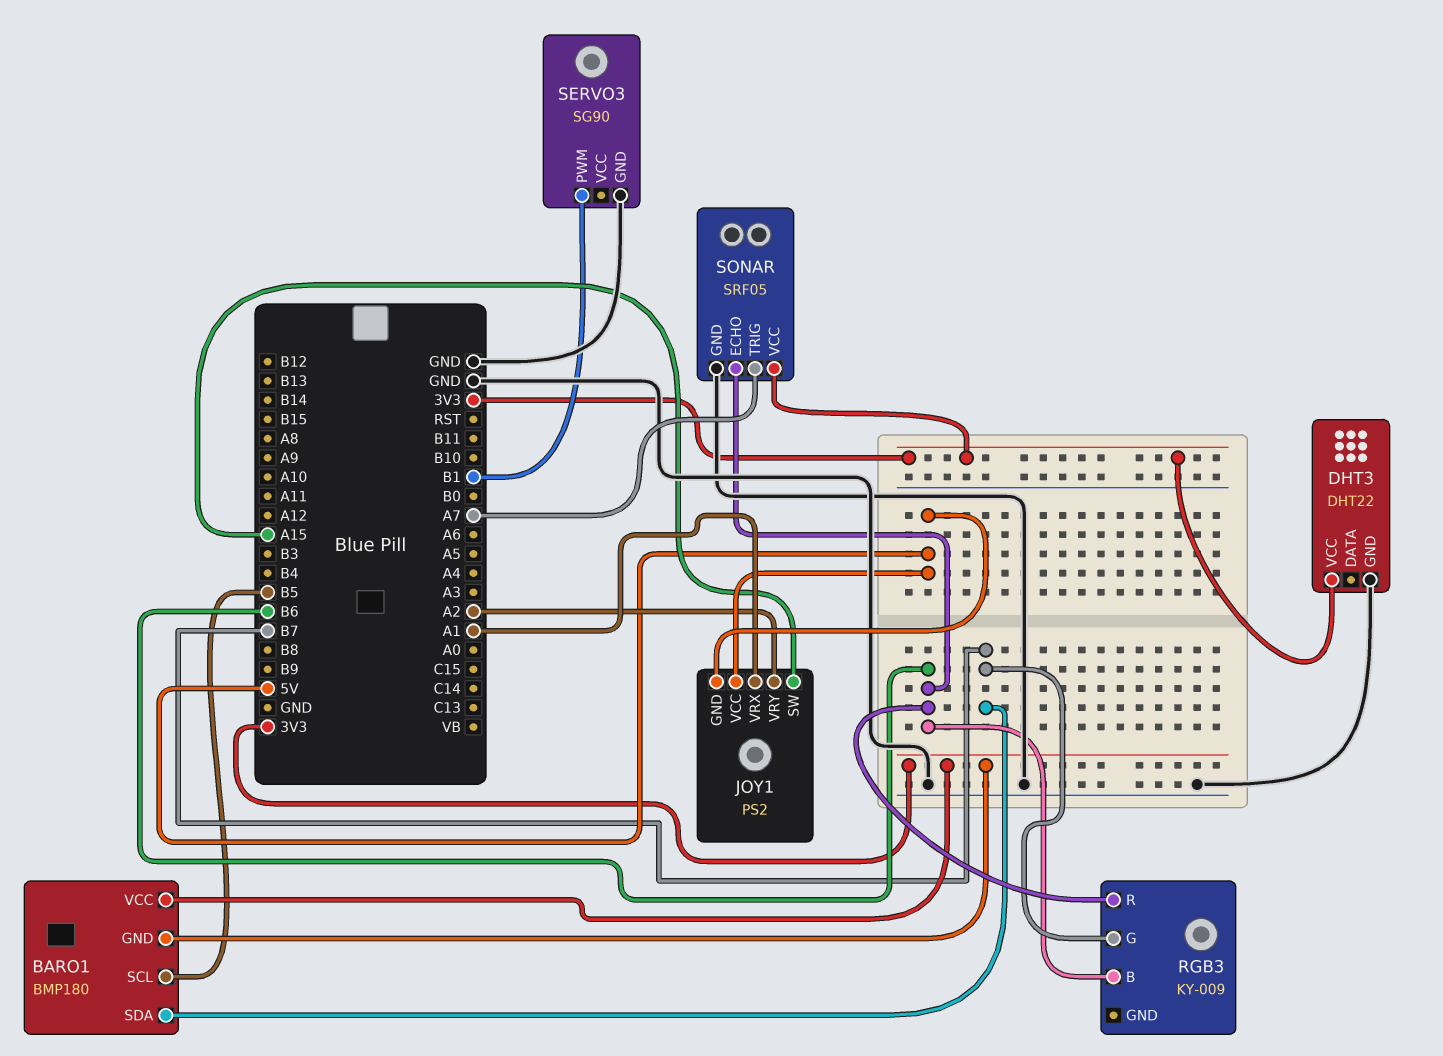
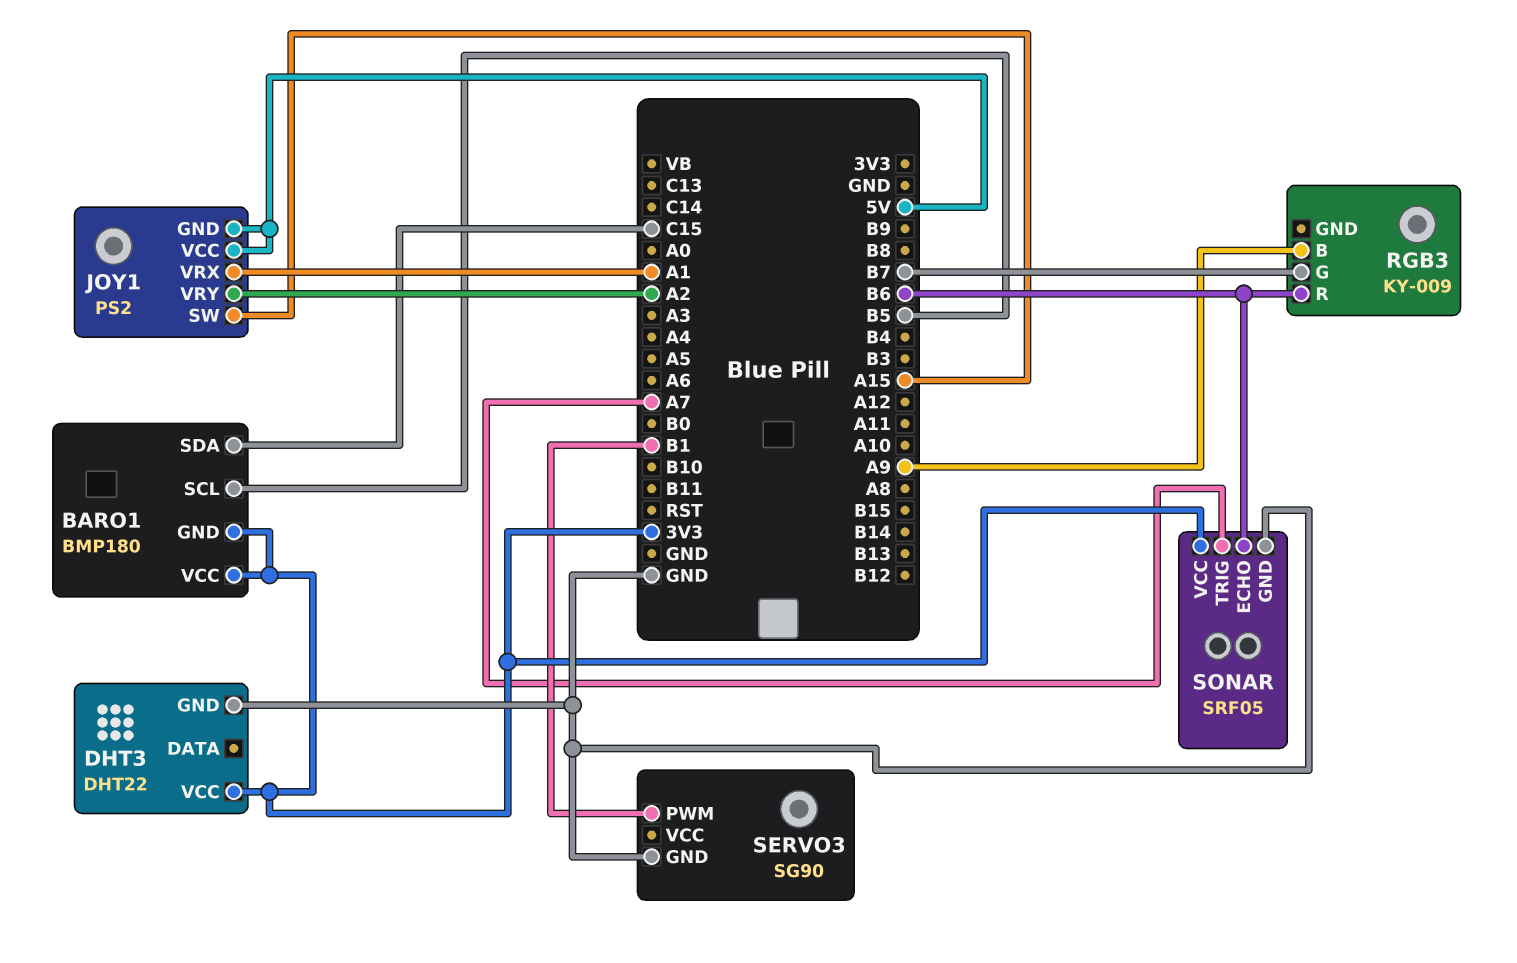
BARO1 pin SDA: B7 -> C15
RGB3 pin B: B6 -> A9

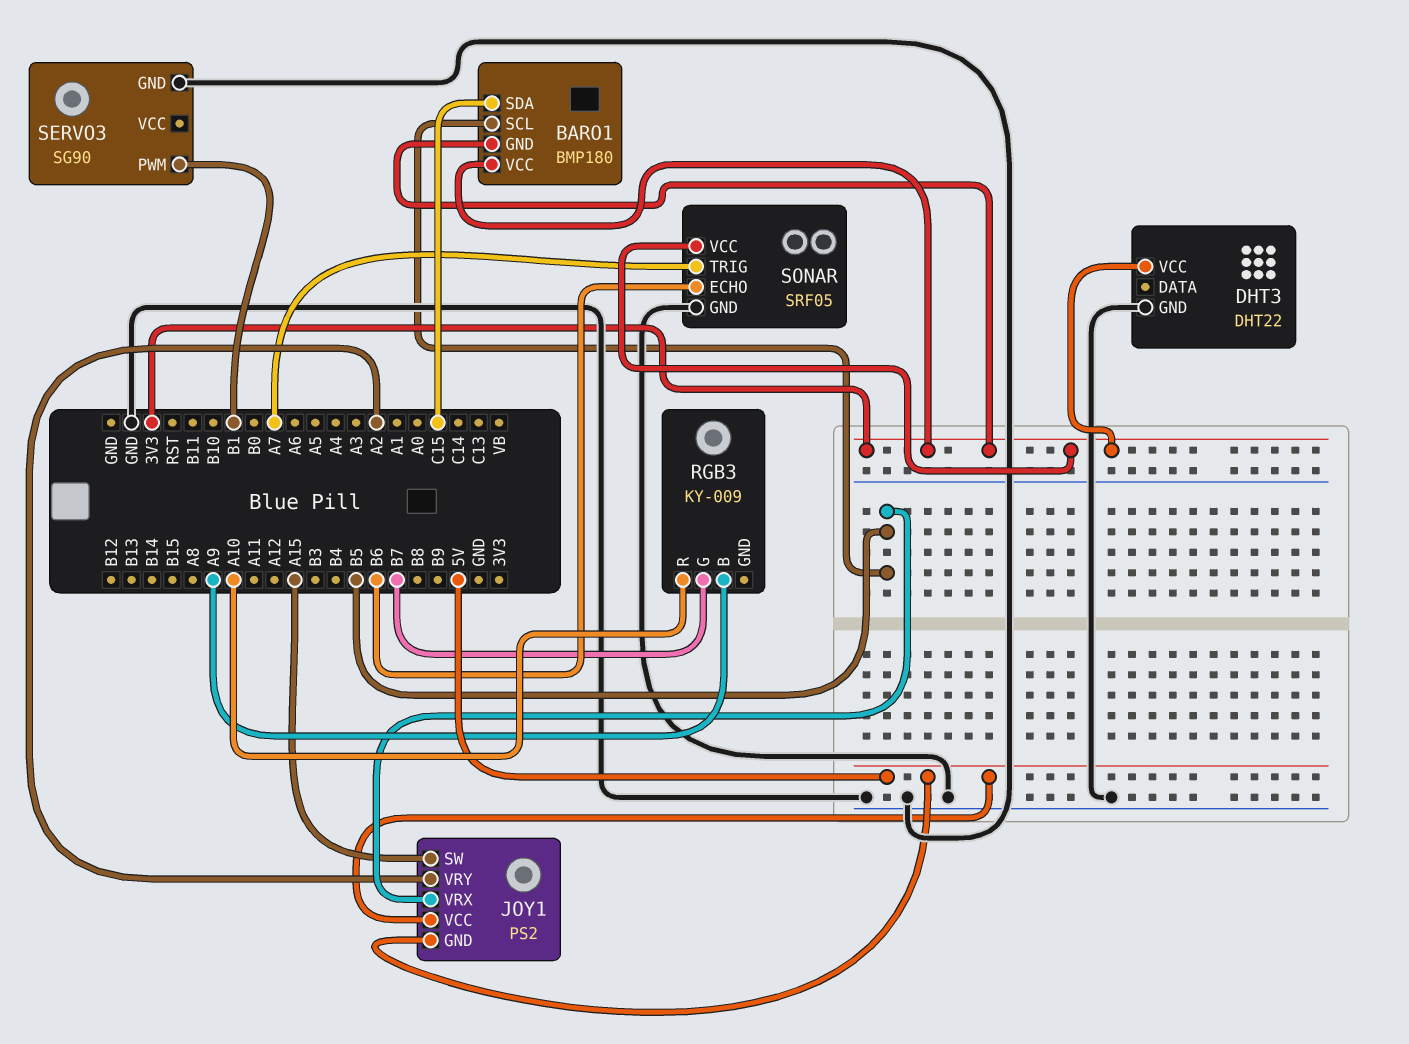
JOY1 pin VRX: A1 -> B5
RGB3 pin R: B6 -> A10

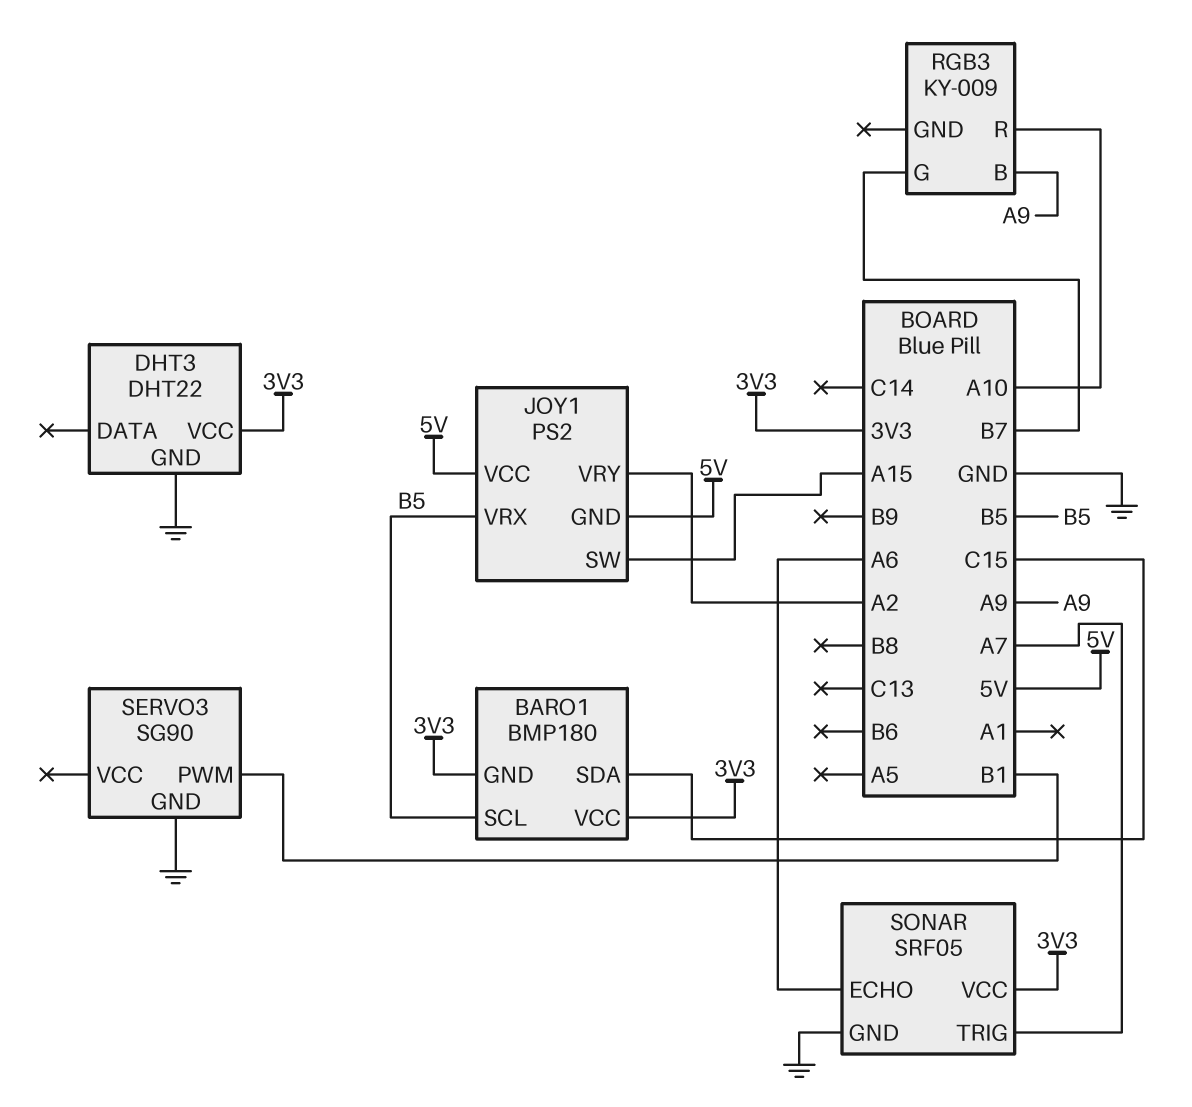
SONAR pin ECHO: B6 -> A6

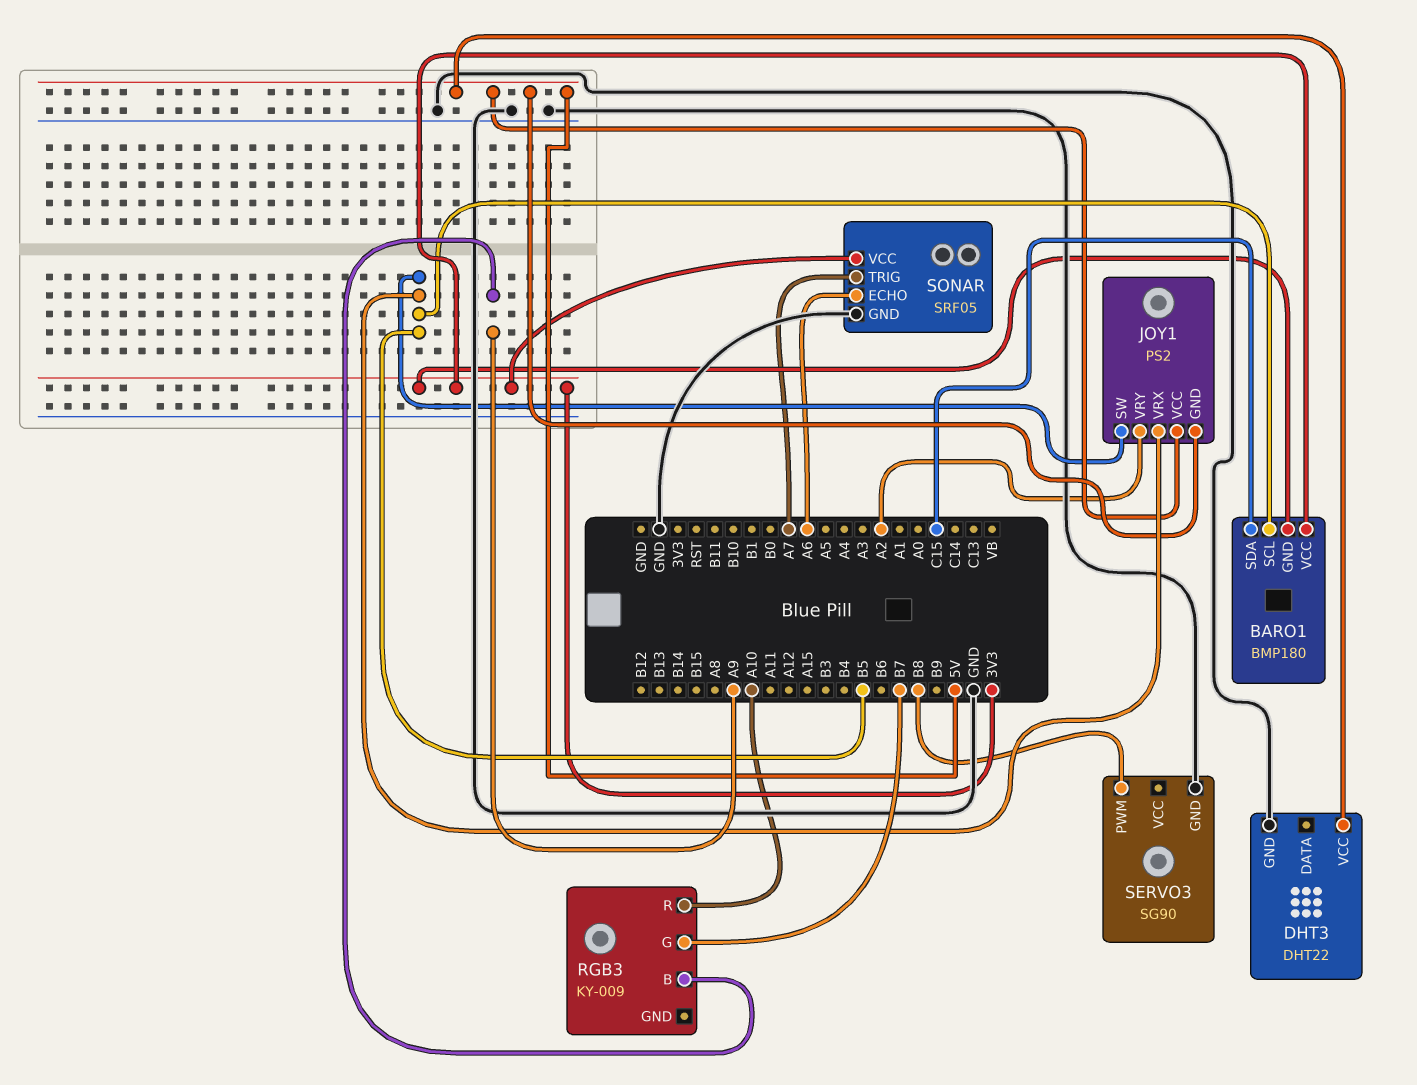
DHT3 pin VCC: 3V3 -> 5V
JOY1 pin SW: A15 -> B5
SERVO3 pin PWM: B1 -> B8

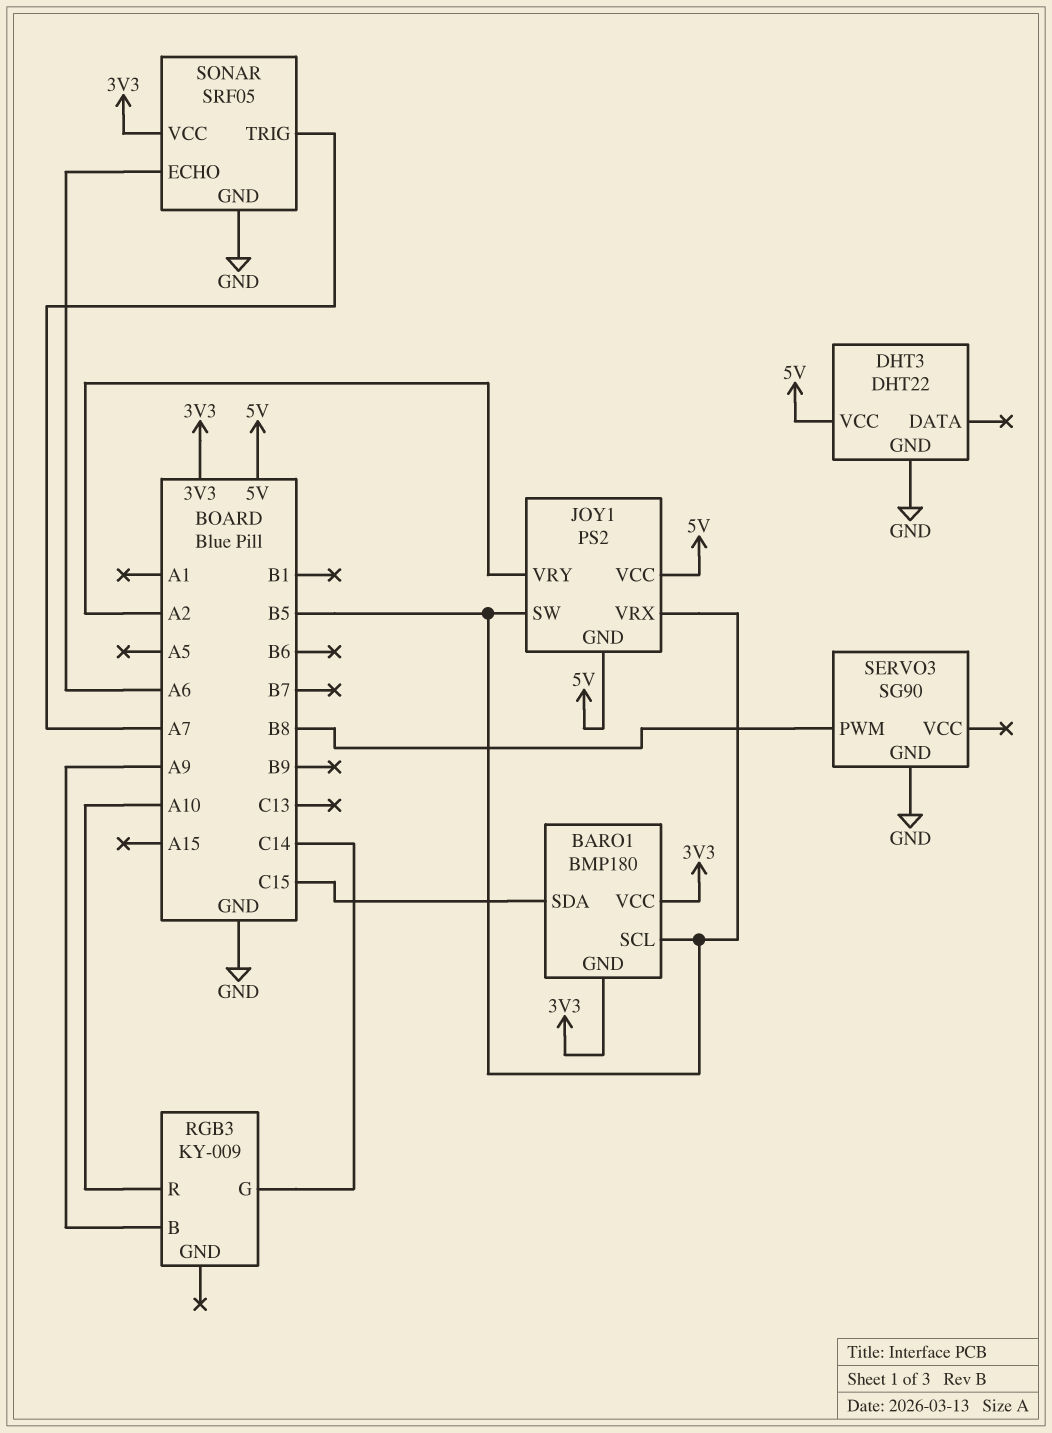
RGB3 pin G: B7 -> C14

